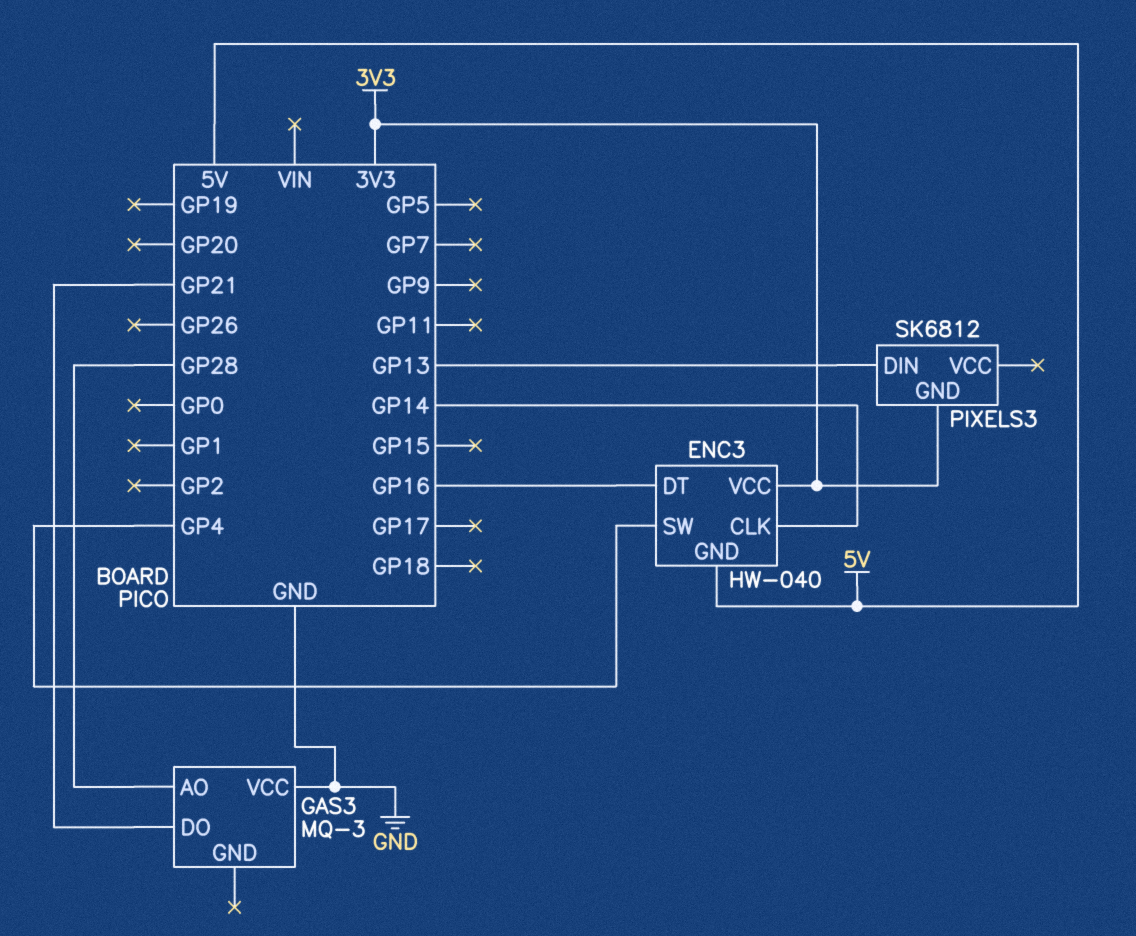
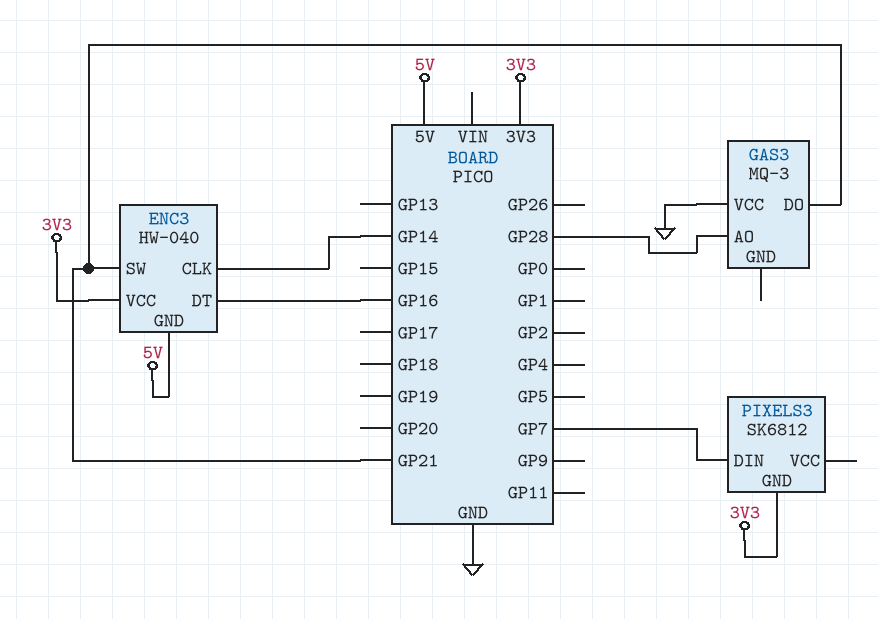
ENC3 pin SW: GP4 -> GP21
PIXELS3 pin DIN: GP13 -> GP7

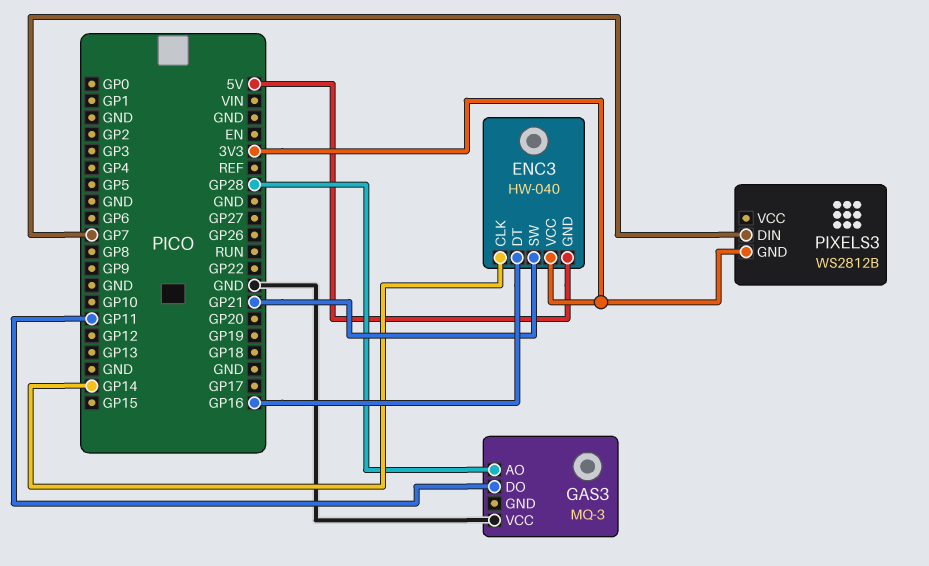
GAS3 pin DO: GP21 -> GP11
PIXELS3: SK6812 -> WS2812B

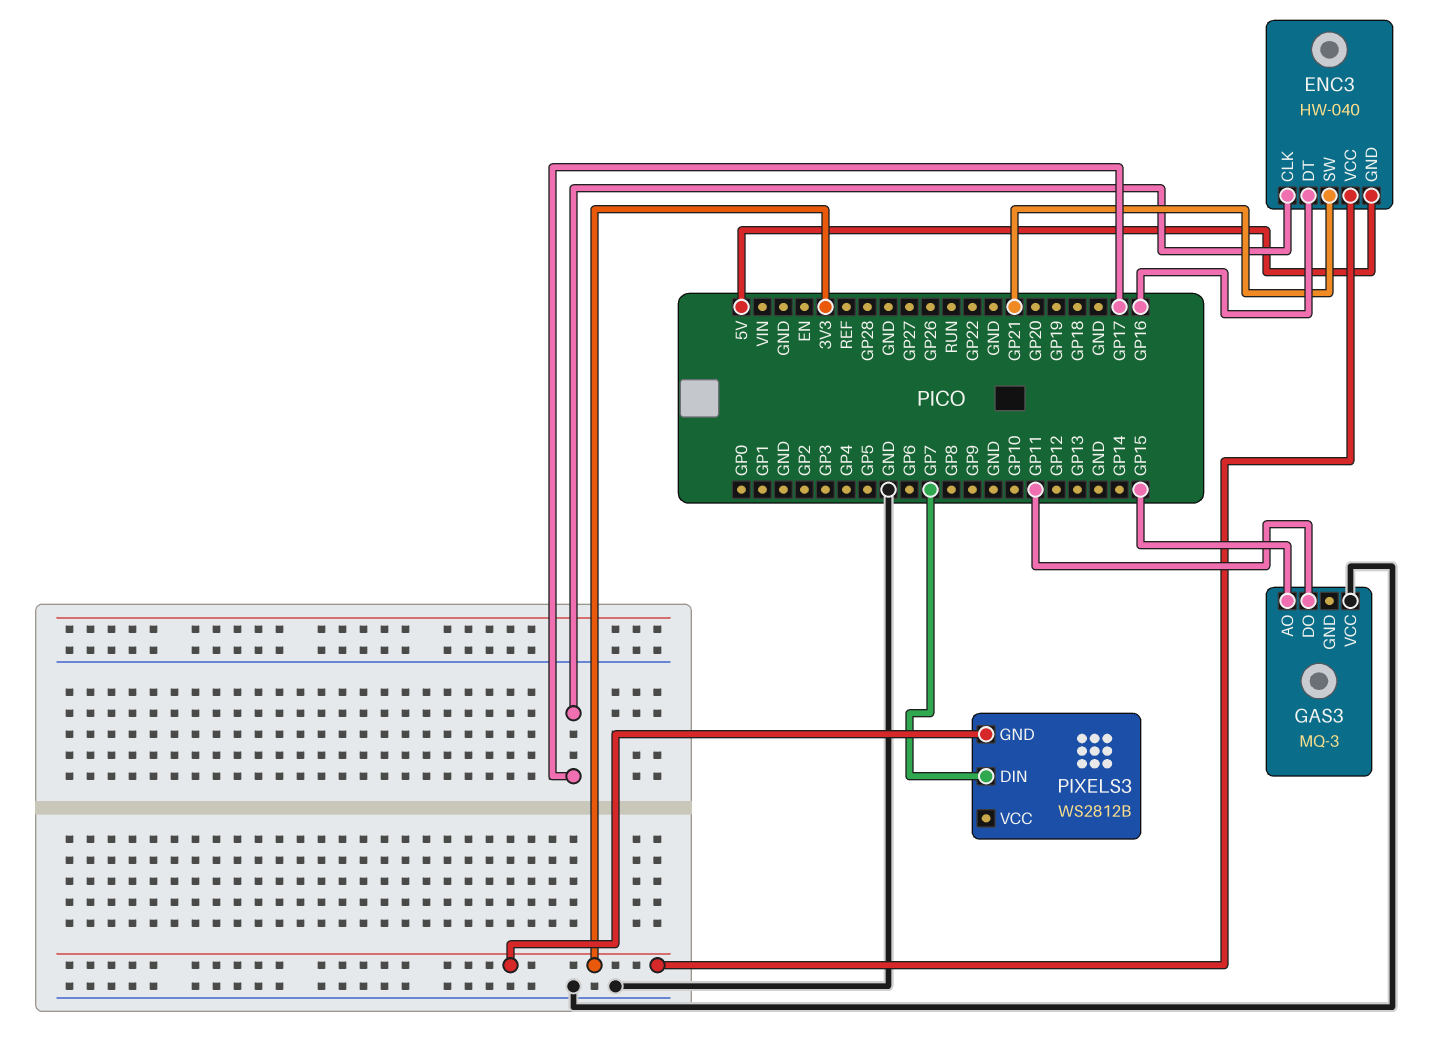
ENC3 pin CLK: GP14 -> GP17
GAS3 pin AO: GP28 -> GP15

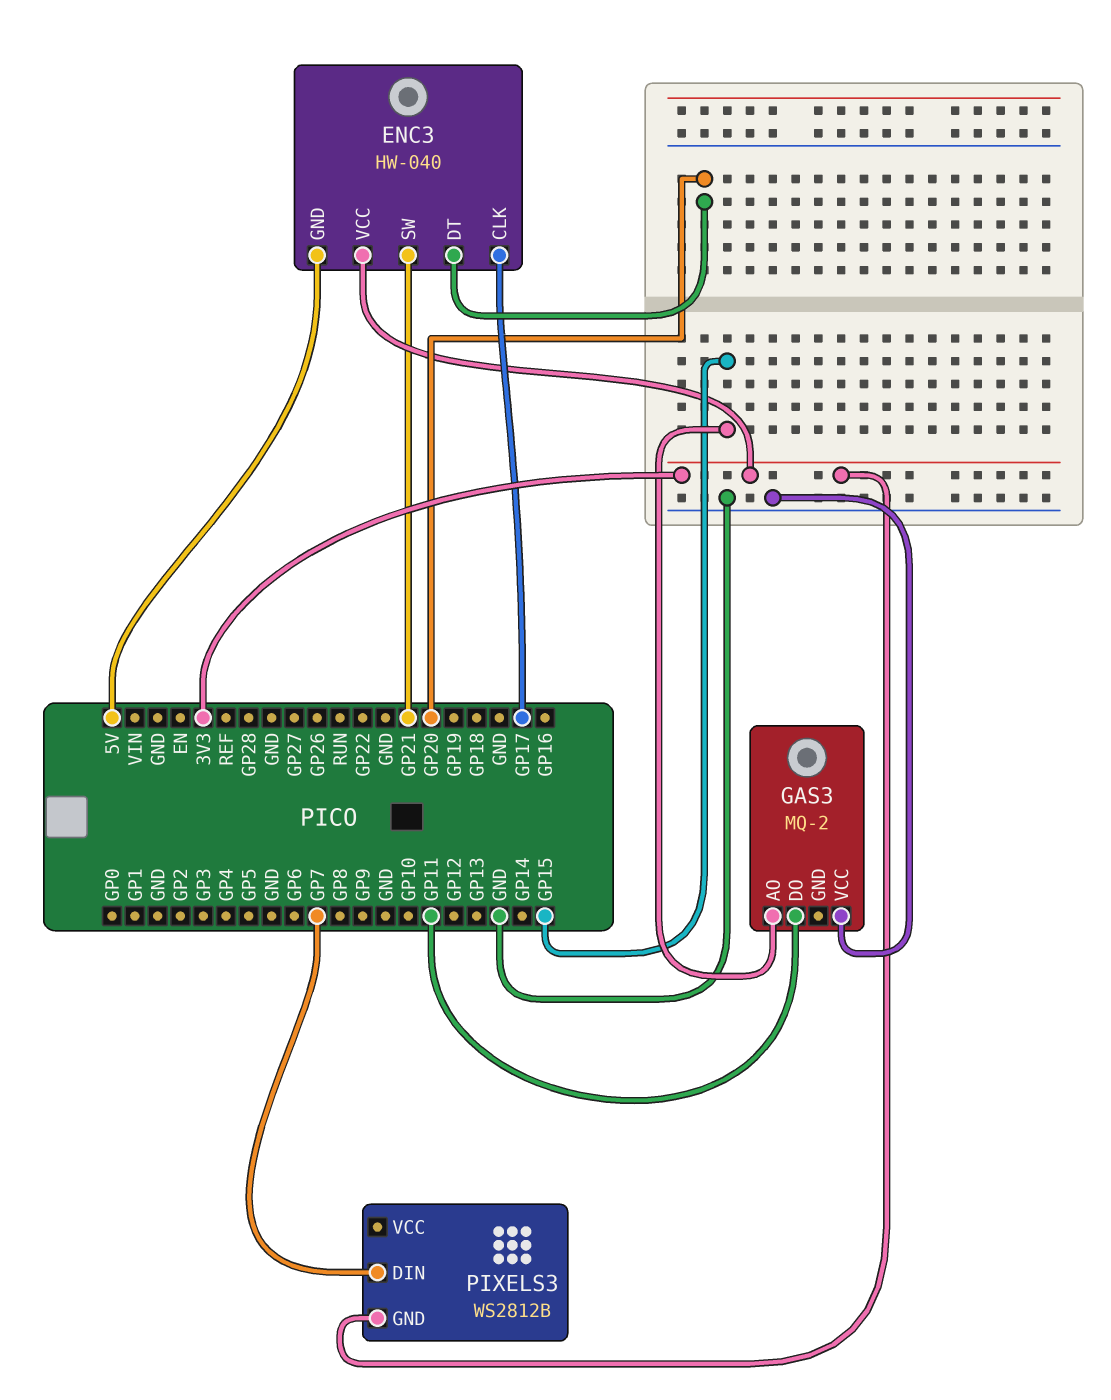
ENC3 pin DT: GP16 -> GP20
GAS3: MQ-3 -> MQ-2

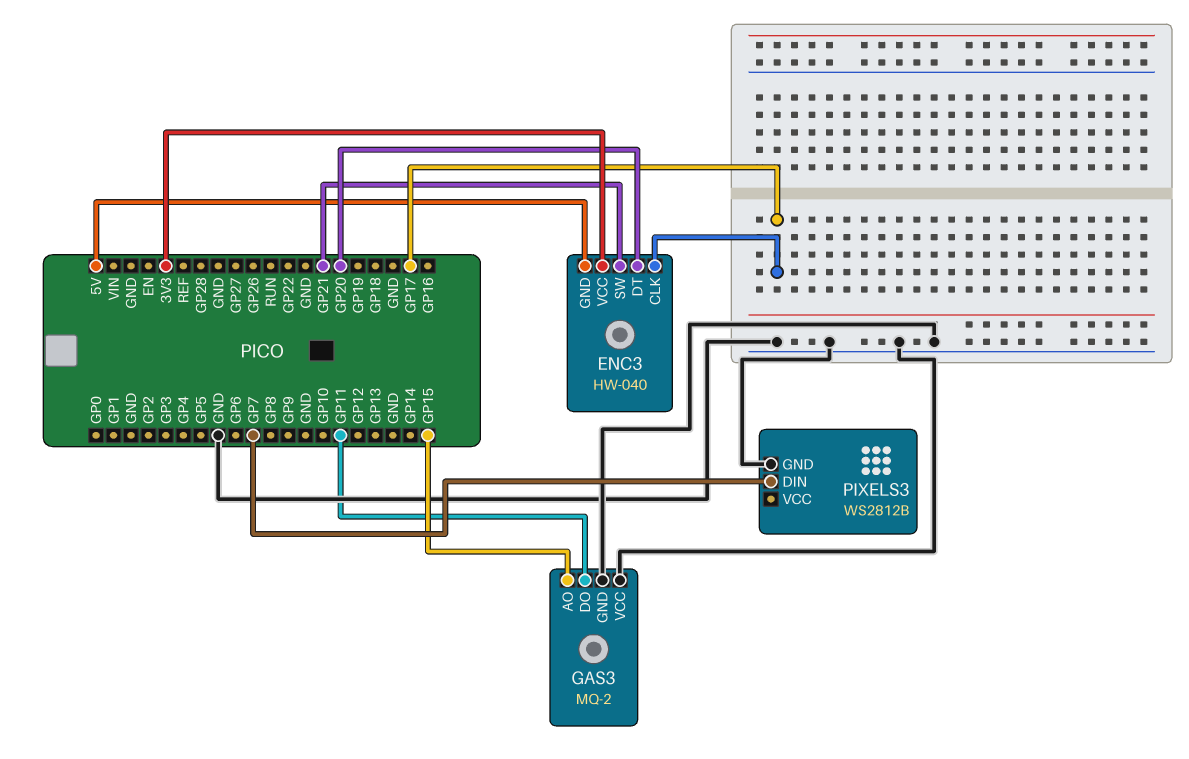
GAS3 pin GND: none -> GND
PIXELS3 pin GND: 3V3 -> GND

